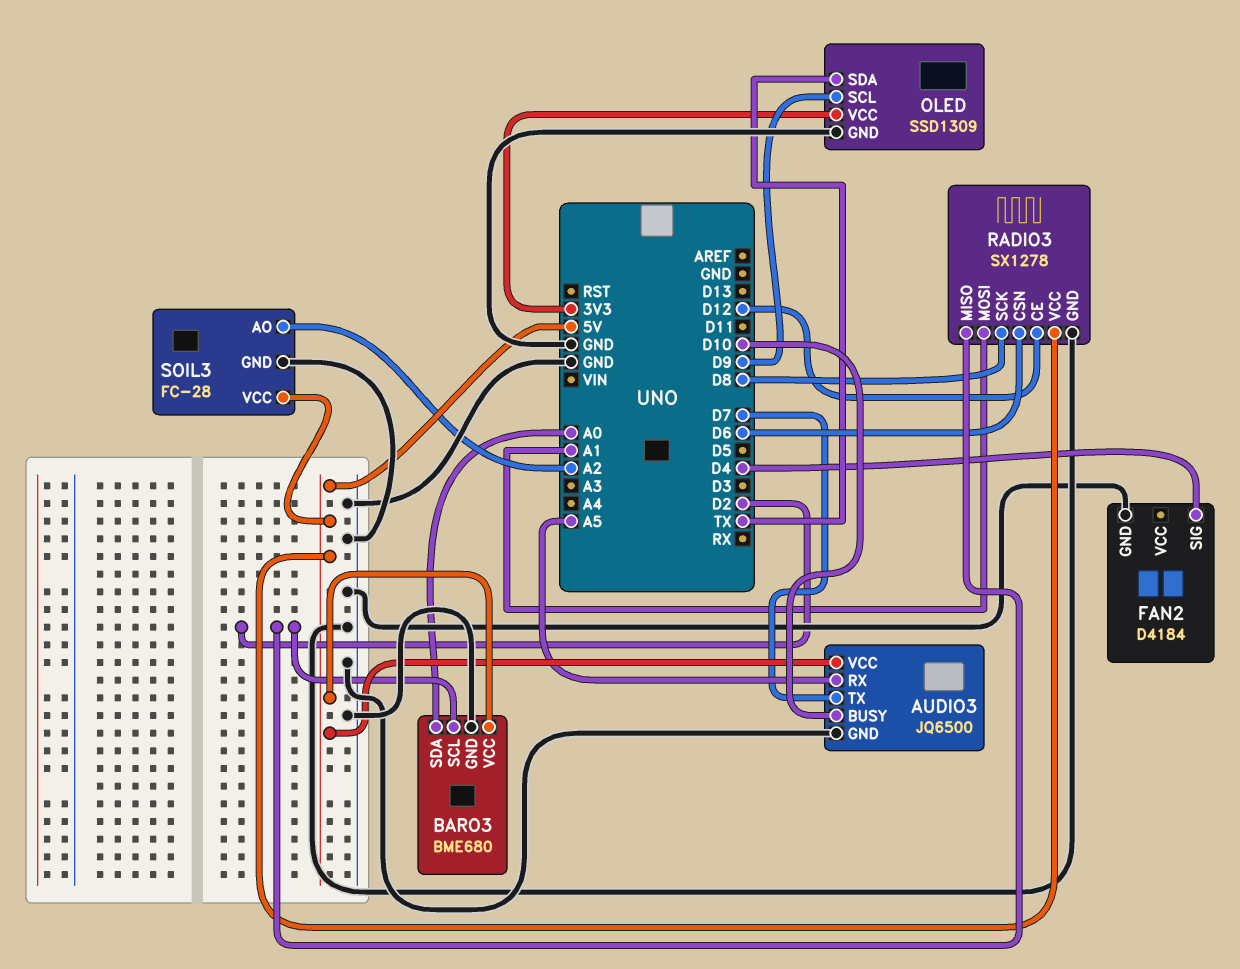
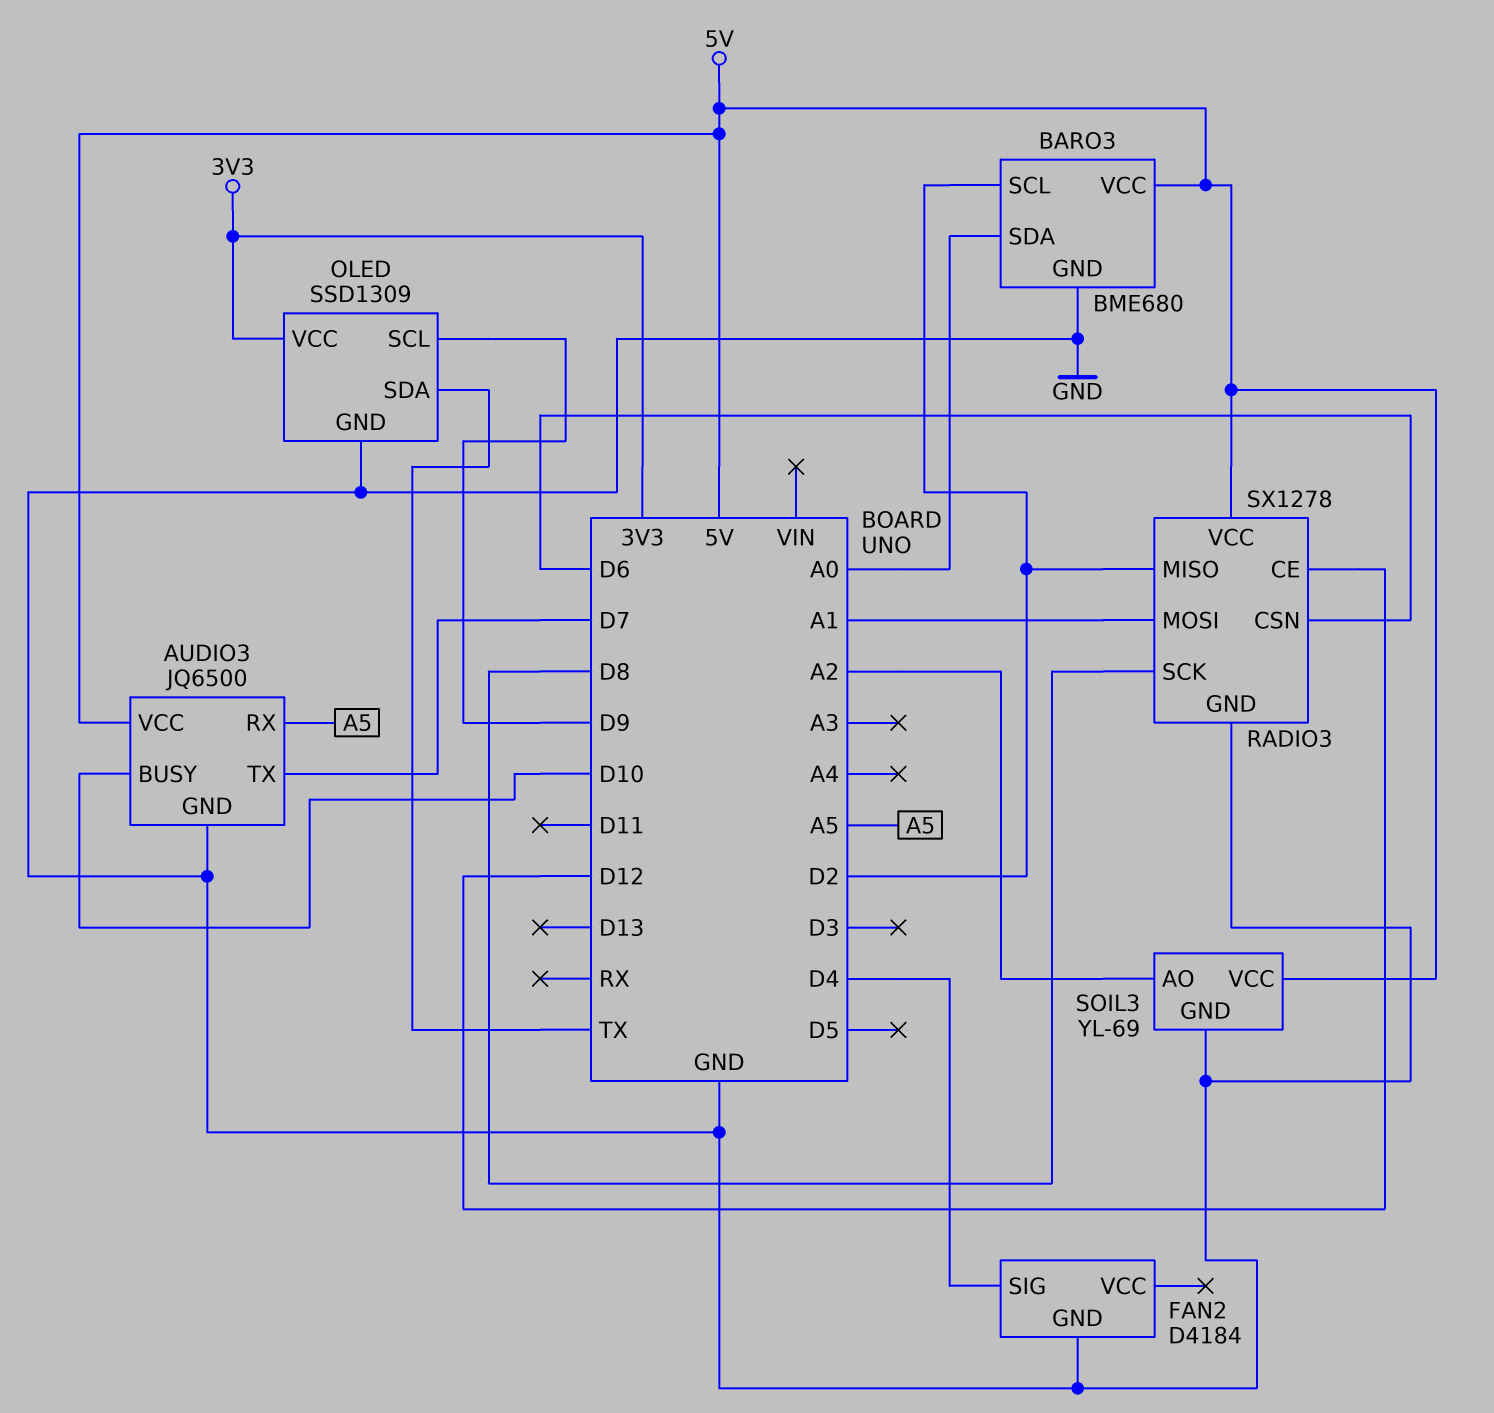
SOIL3: FC-28 -> YL-69

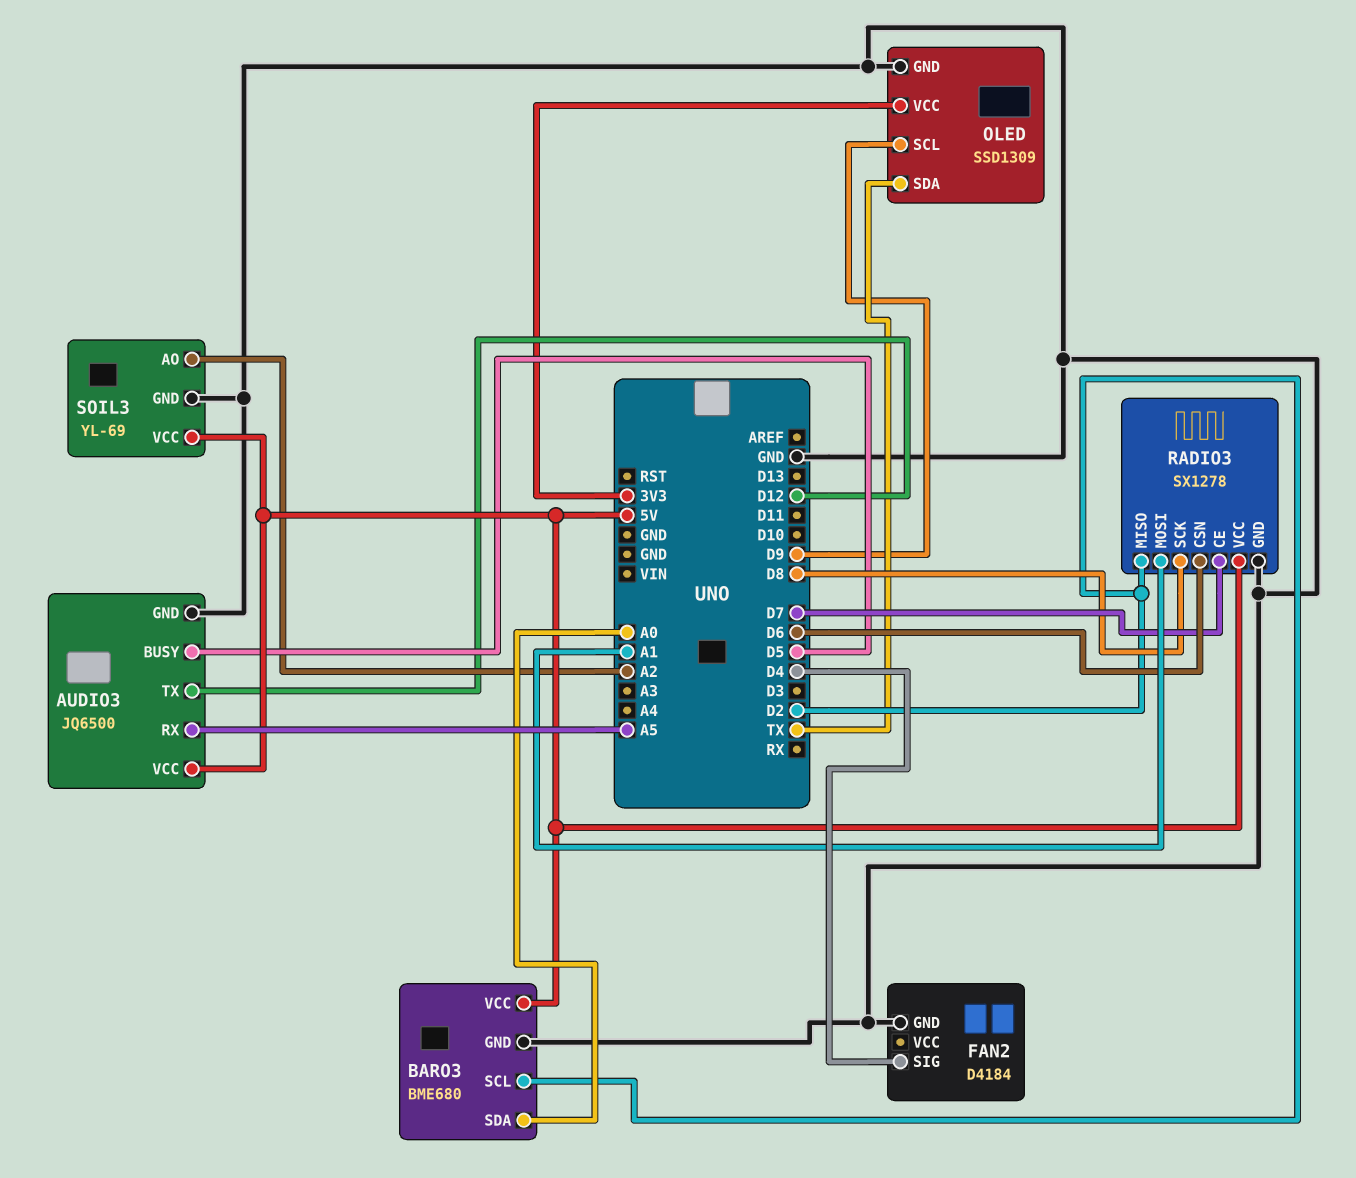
AUDIO3 pin BUSY: D10 -> D5
AUDIO3 pin TX: D7 -> D12
RADIO3 pin CE: D12 -> D7

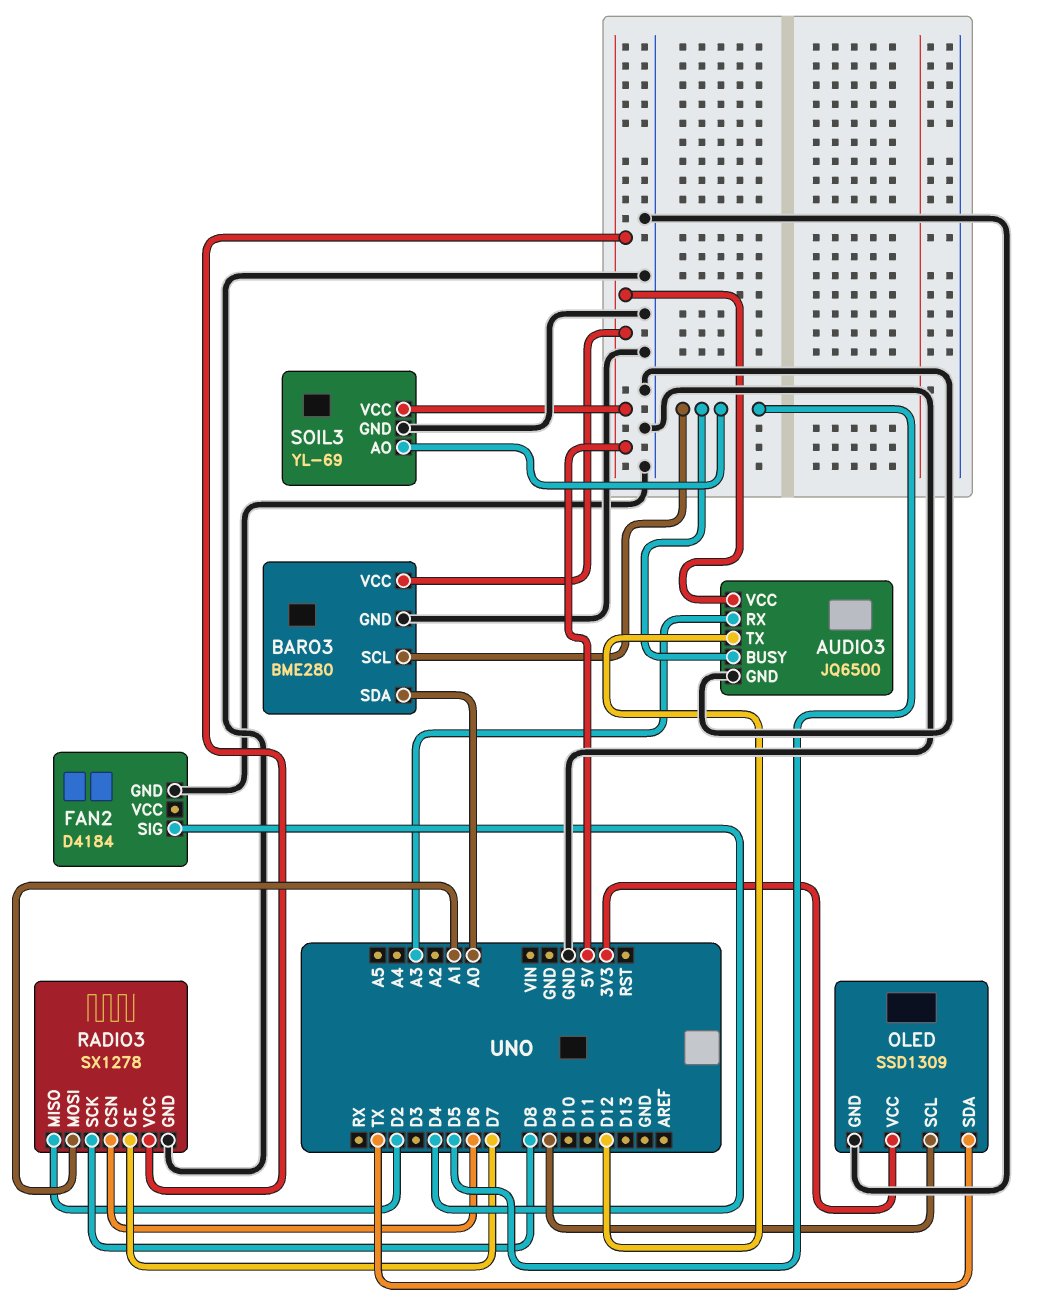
AUDIO3 pin RX: A5 -> A3
BARO3: BME680 -> BME280
BARO3 pin SCL: D2 -> D5
SOIL3 pin AO: A2 -> D5

